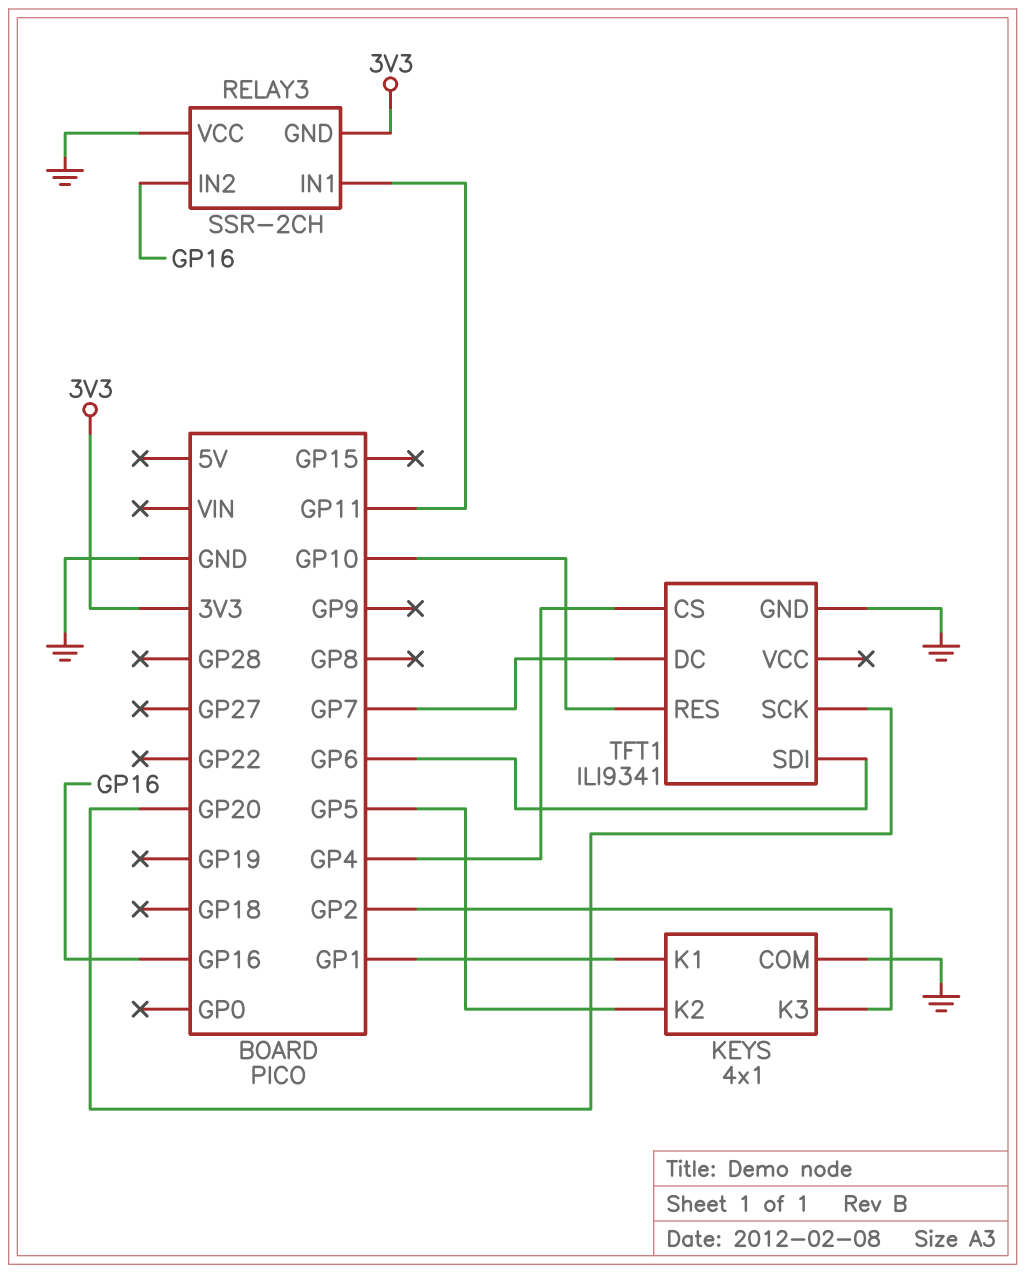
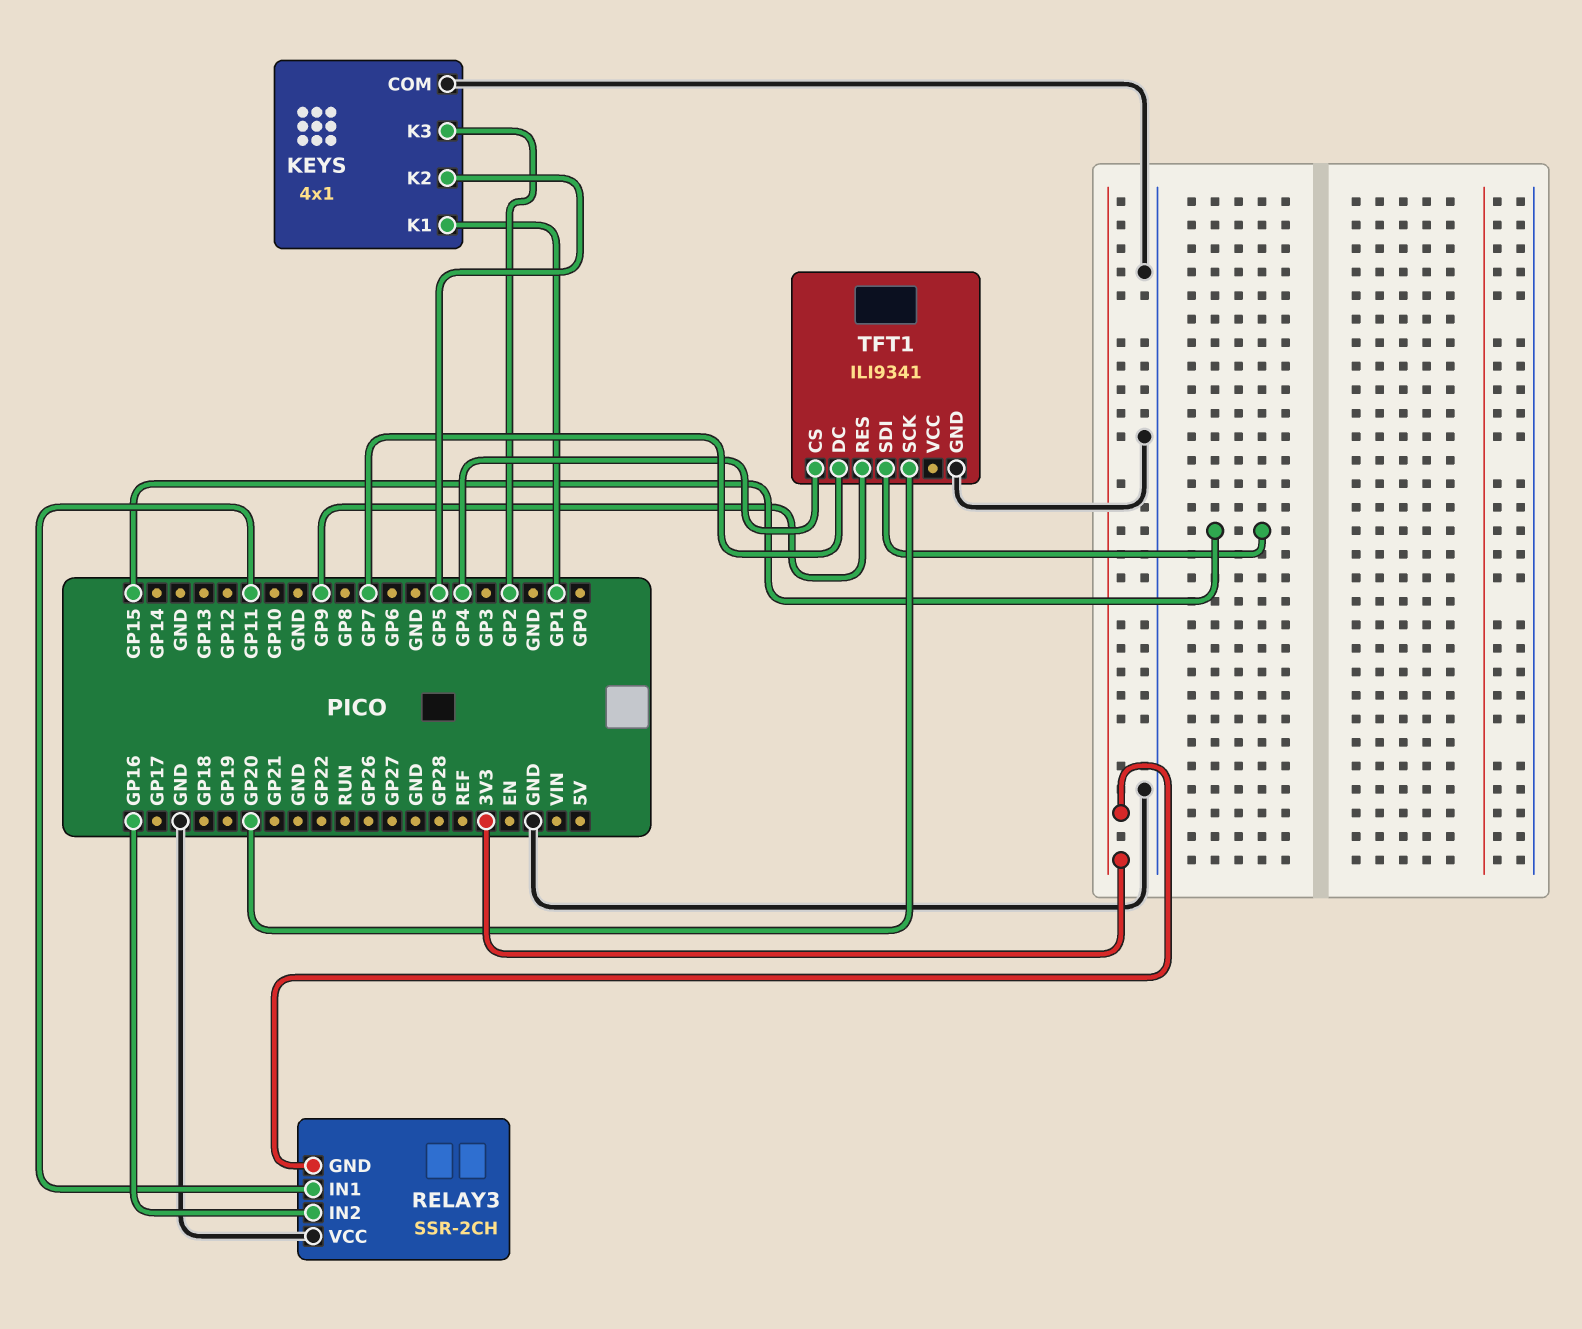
TFT1 pin RES: GP10 -> GP9
TFT1 pin SDI: GP6 -> GP15

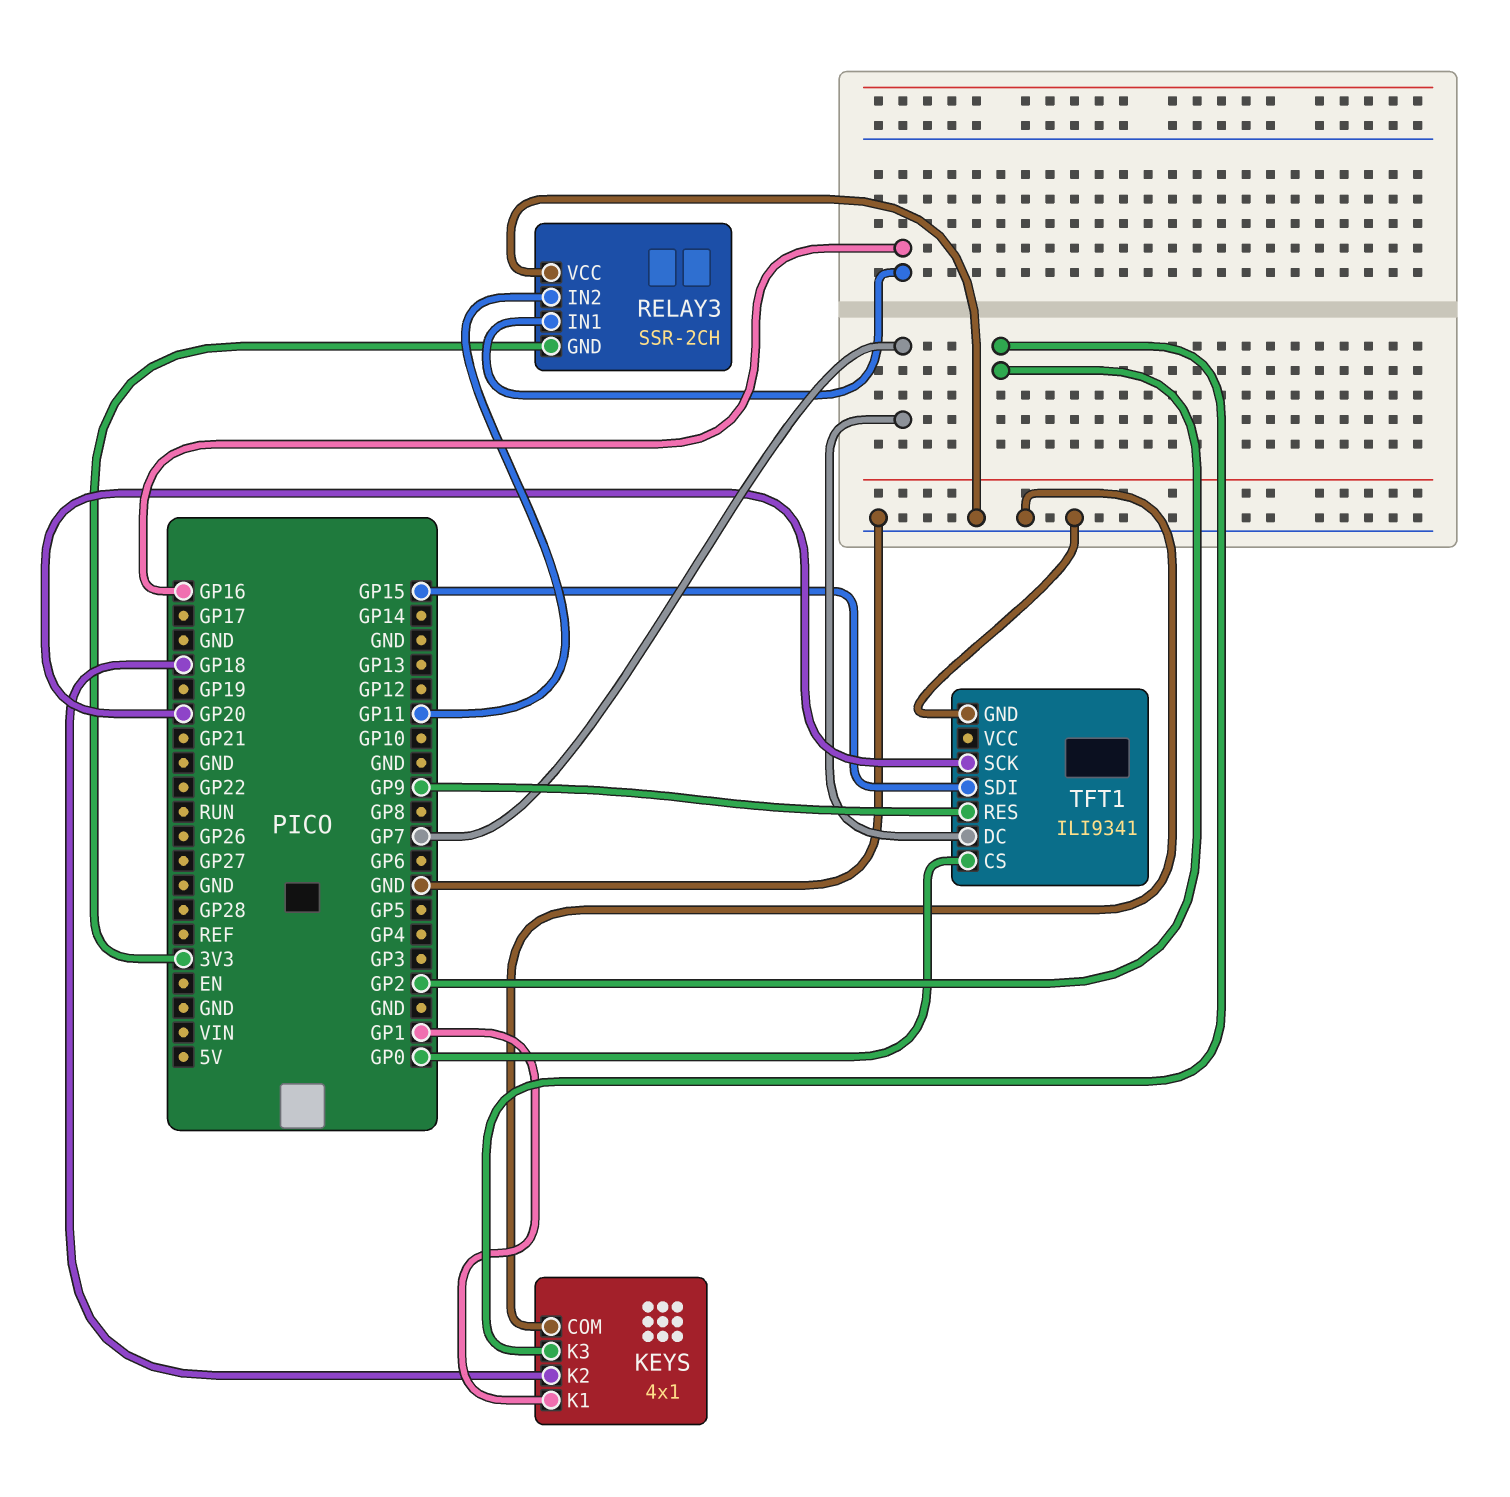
KEYS pin K2: GP5 -> GP18
RELAY3 pin IN1: GP11 -> GP16
RELAY3 pin IN2: GP16 -> GP11
TFT1 pin CS: GP4 -> GP0

